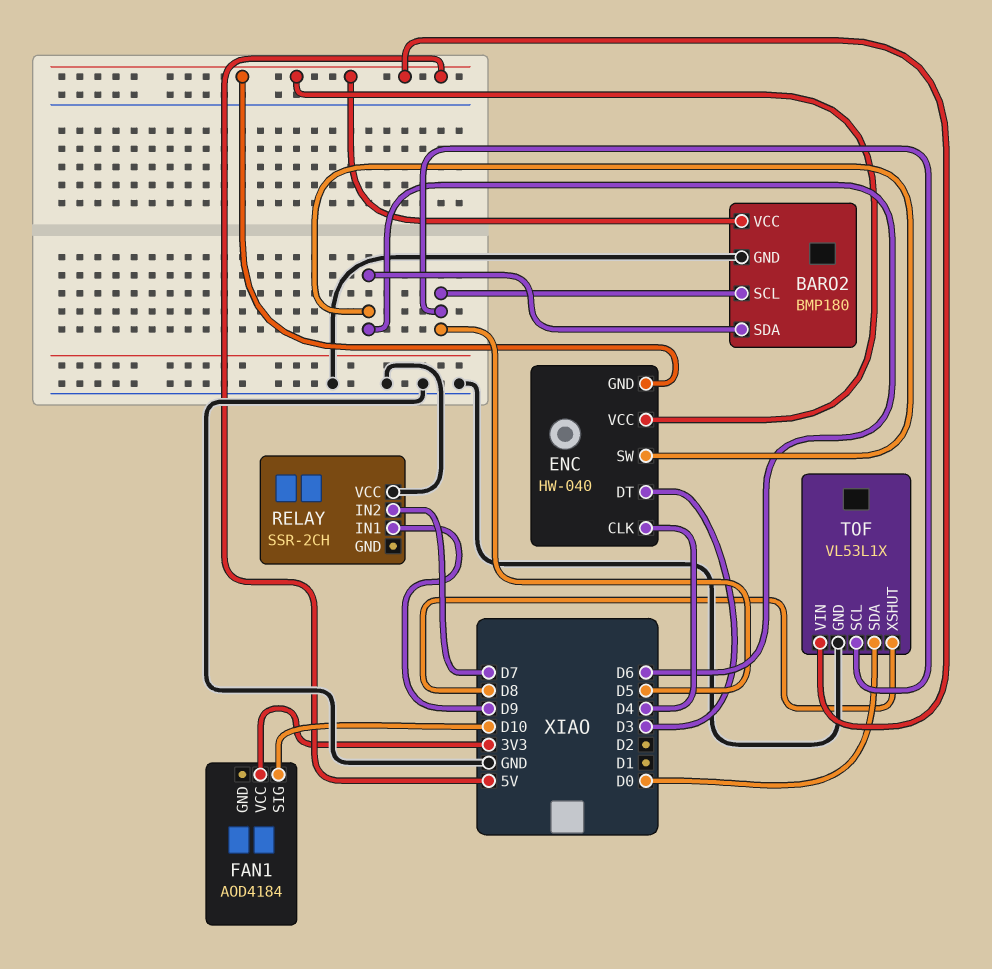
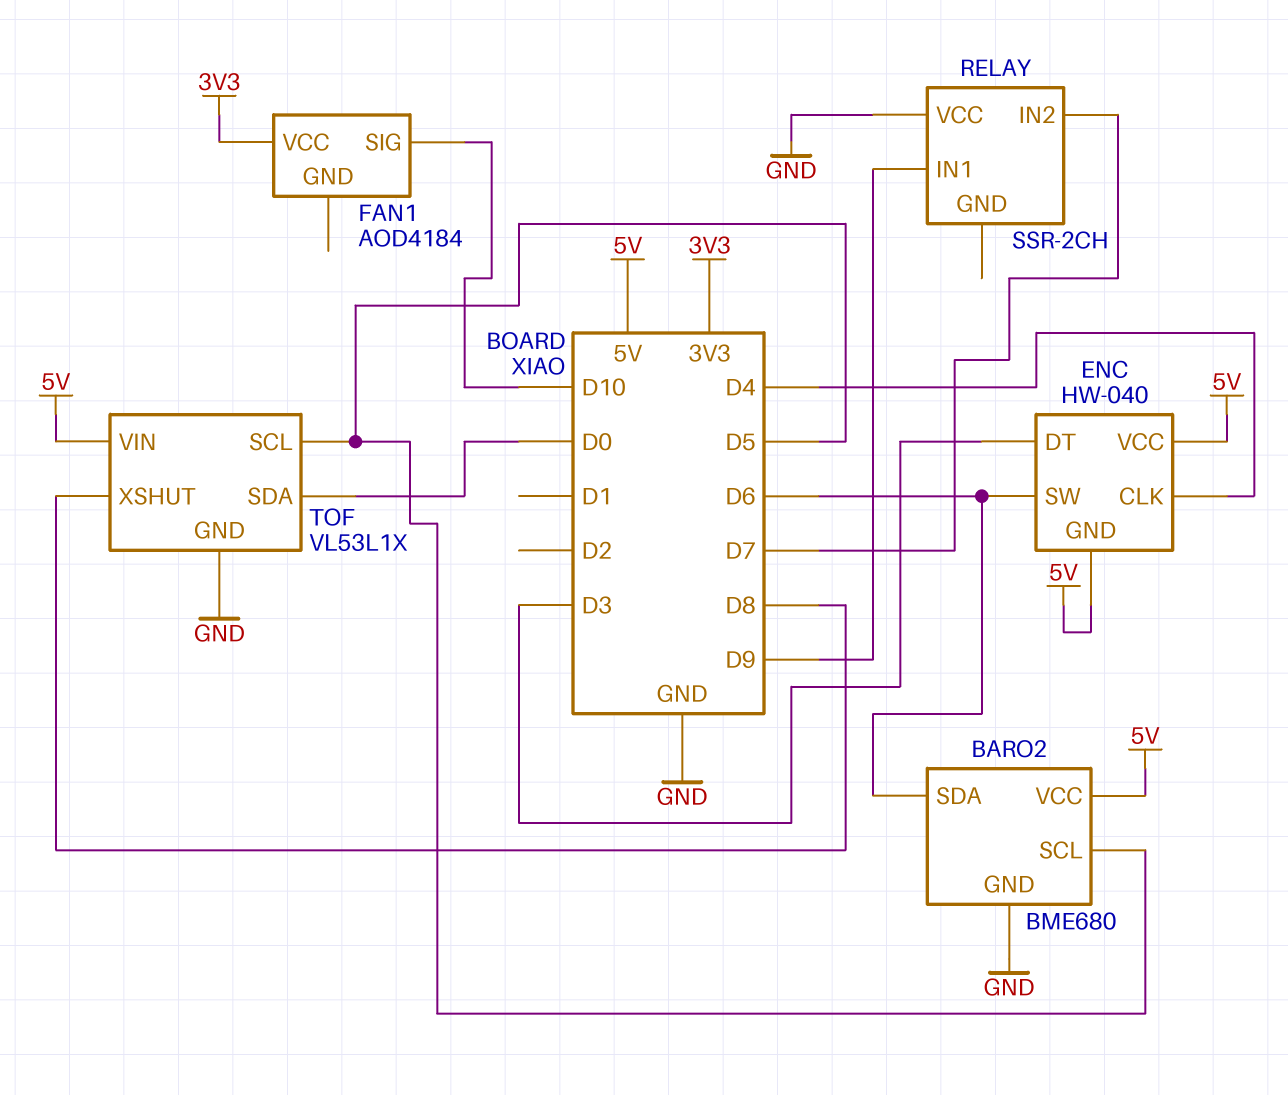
BARO2: BMP180 -> BME680

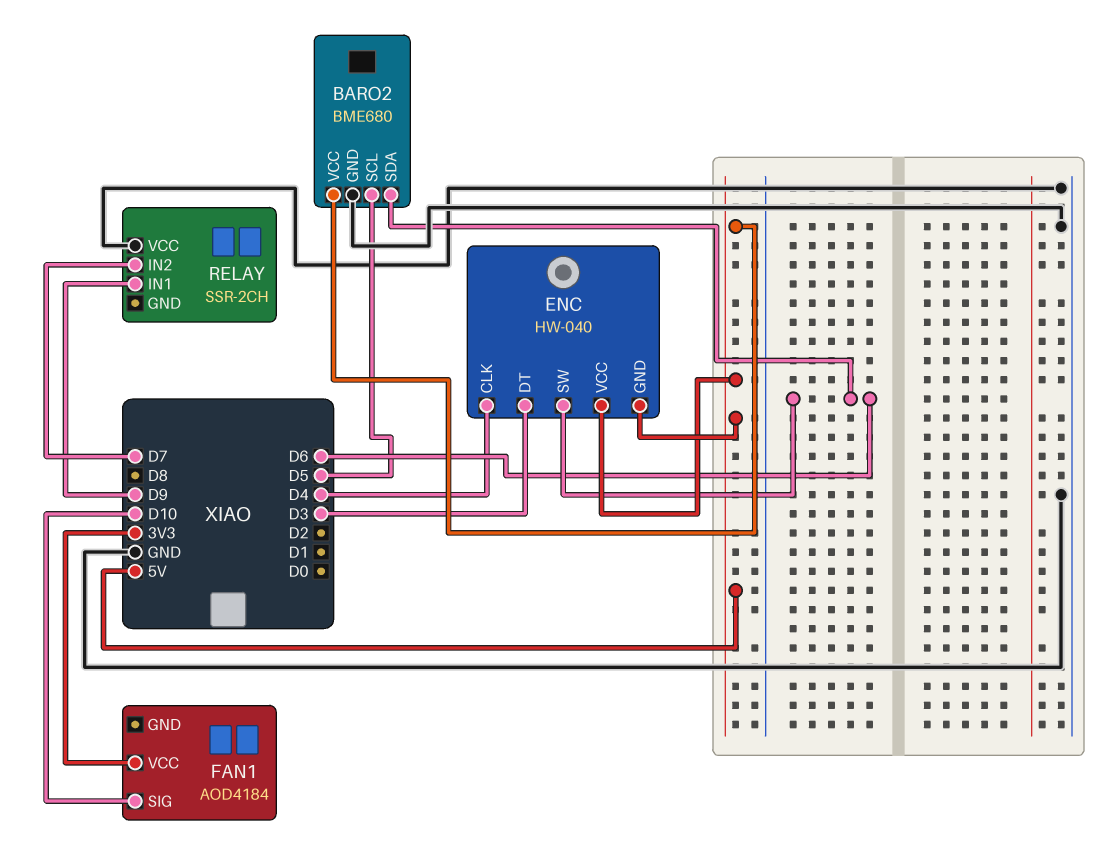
TOF: VL53L1X -> none
TOF pin GND: GND -> none
TOF pin SCL: D5 -> none
TOF pin SDA: D0 -> none
TOF pin VIN: 5V -> none
TOF pin XSHUT: D8 -> none

